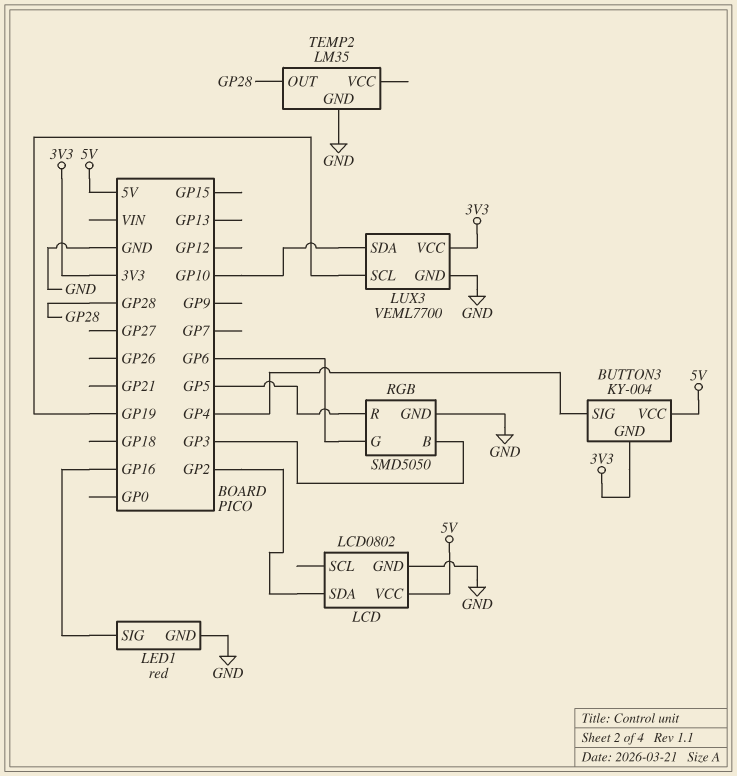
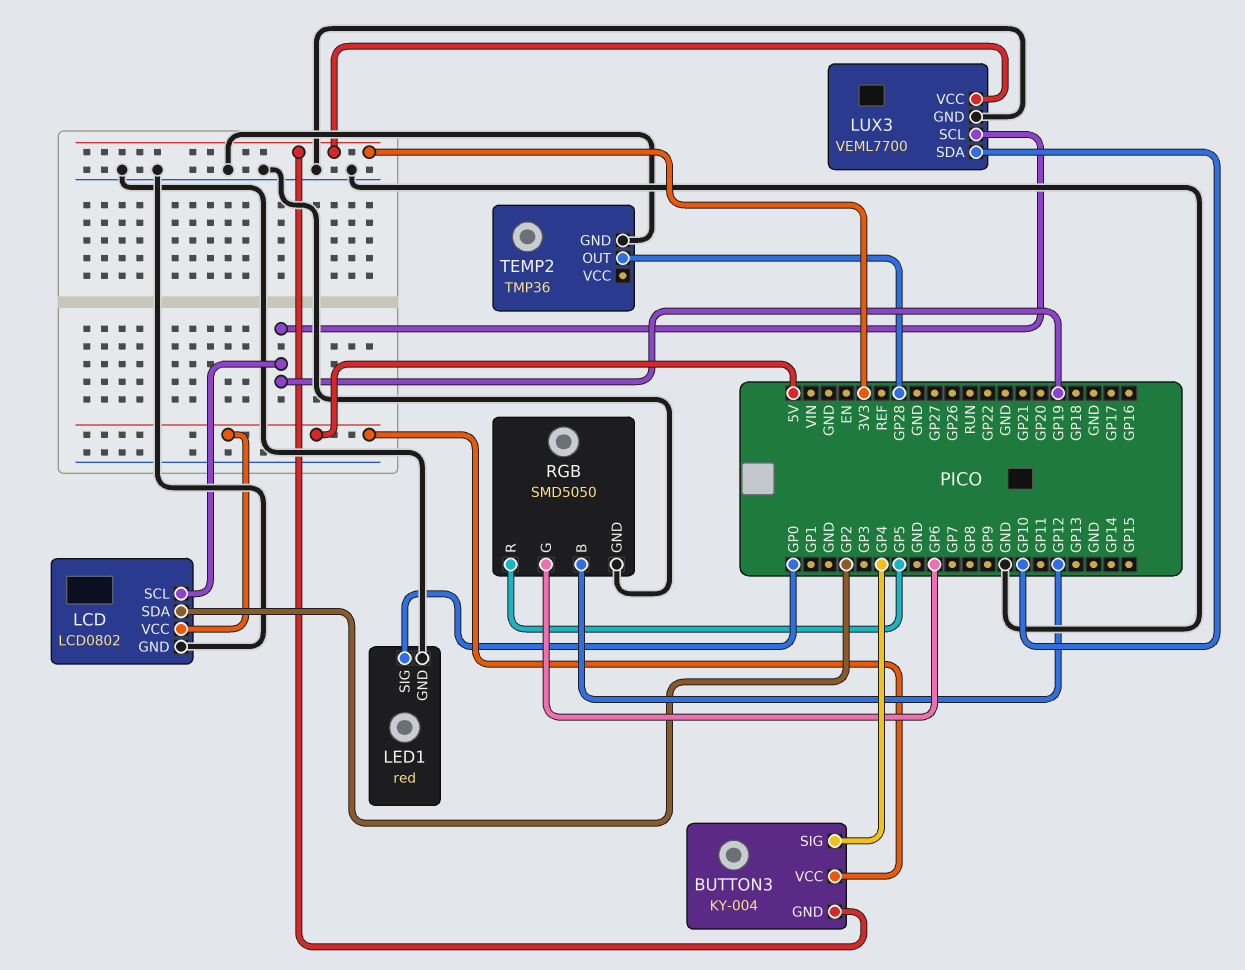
LCD pin SCL: none -> GP19
LED1 pin SIG: GP16 -> GP0
RGB pin B: GP3 -> GP12
TEMP2: LM35 -> TMP36

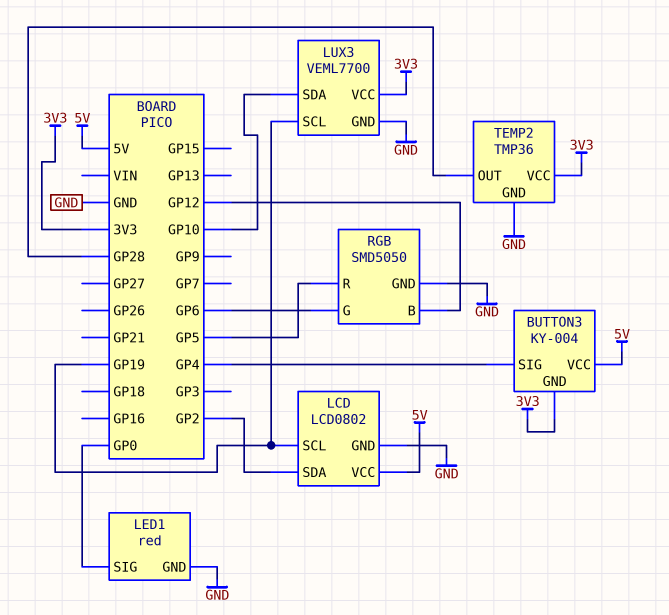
TEMP2 pin VCC: none -> 3V3

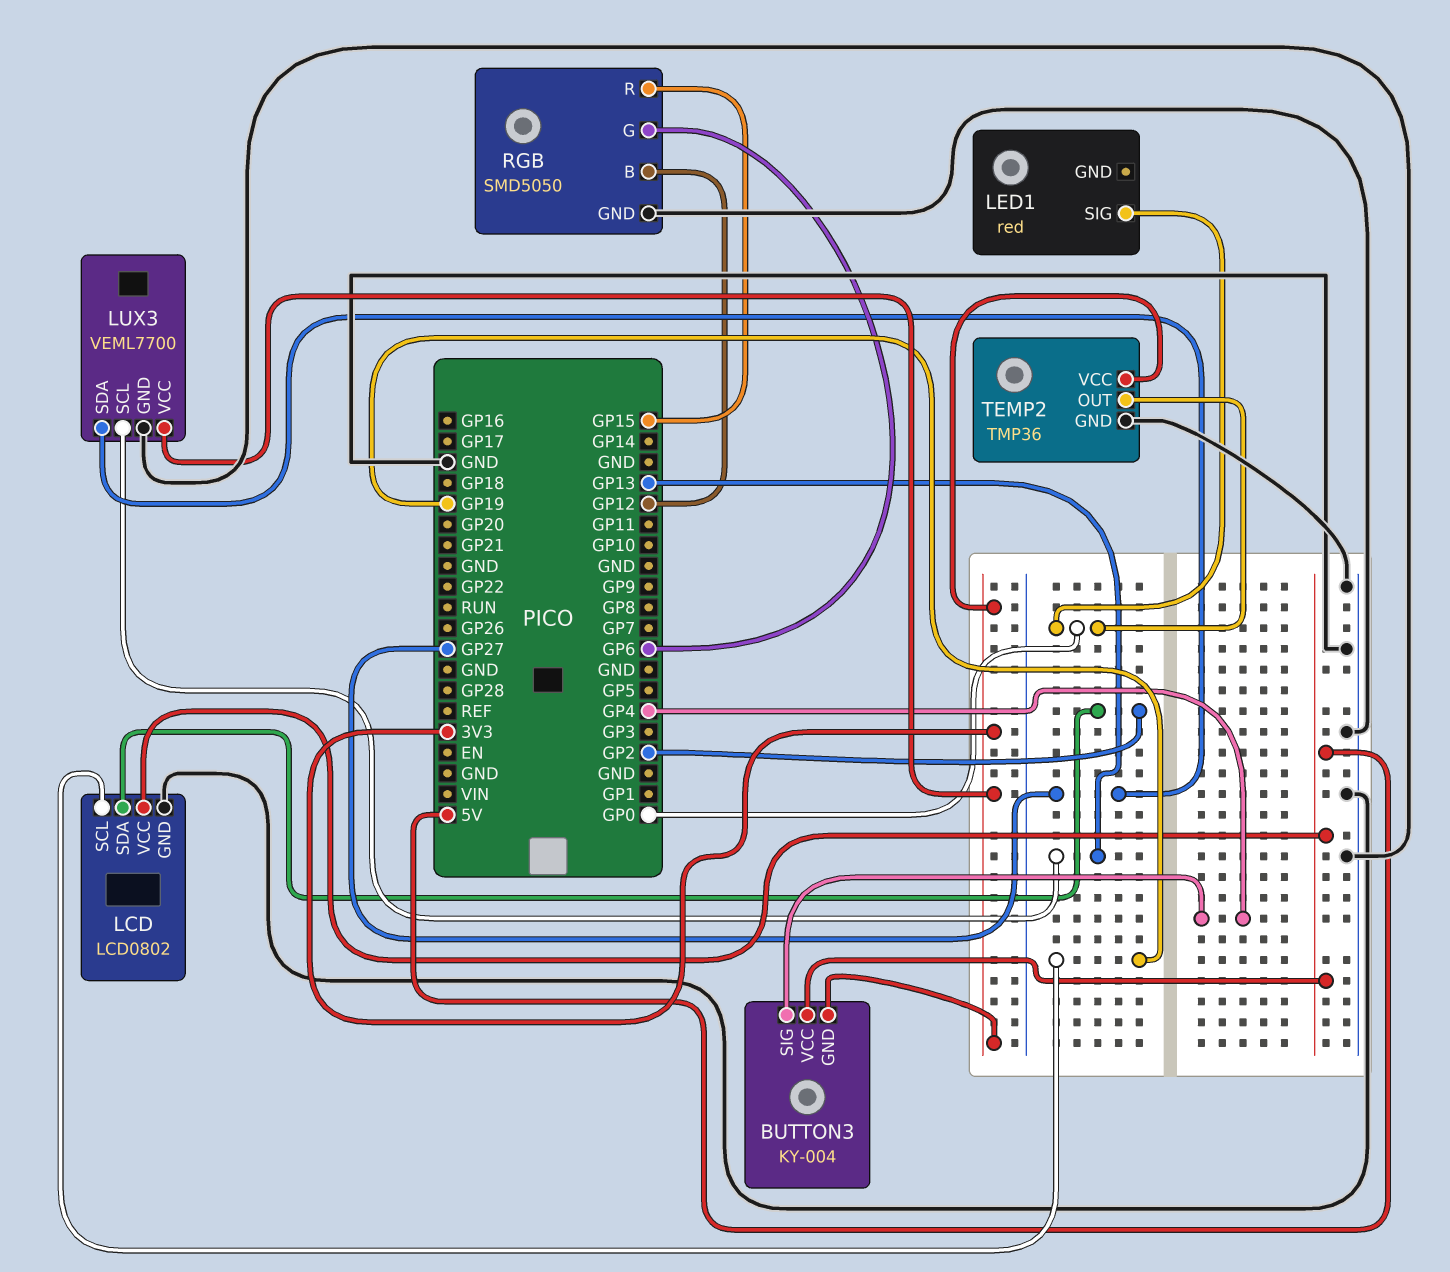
LED1 pin GND: GND -> none
LUX3 pin SCL: GP19 -> GP13
LUX3 pin SDA: GP10 -> GP27
RGB pin R: GP5 -> GP15
TEMP2 pin OUT: GP28 -> GP0

